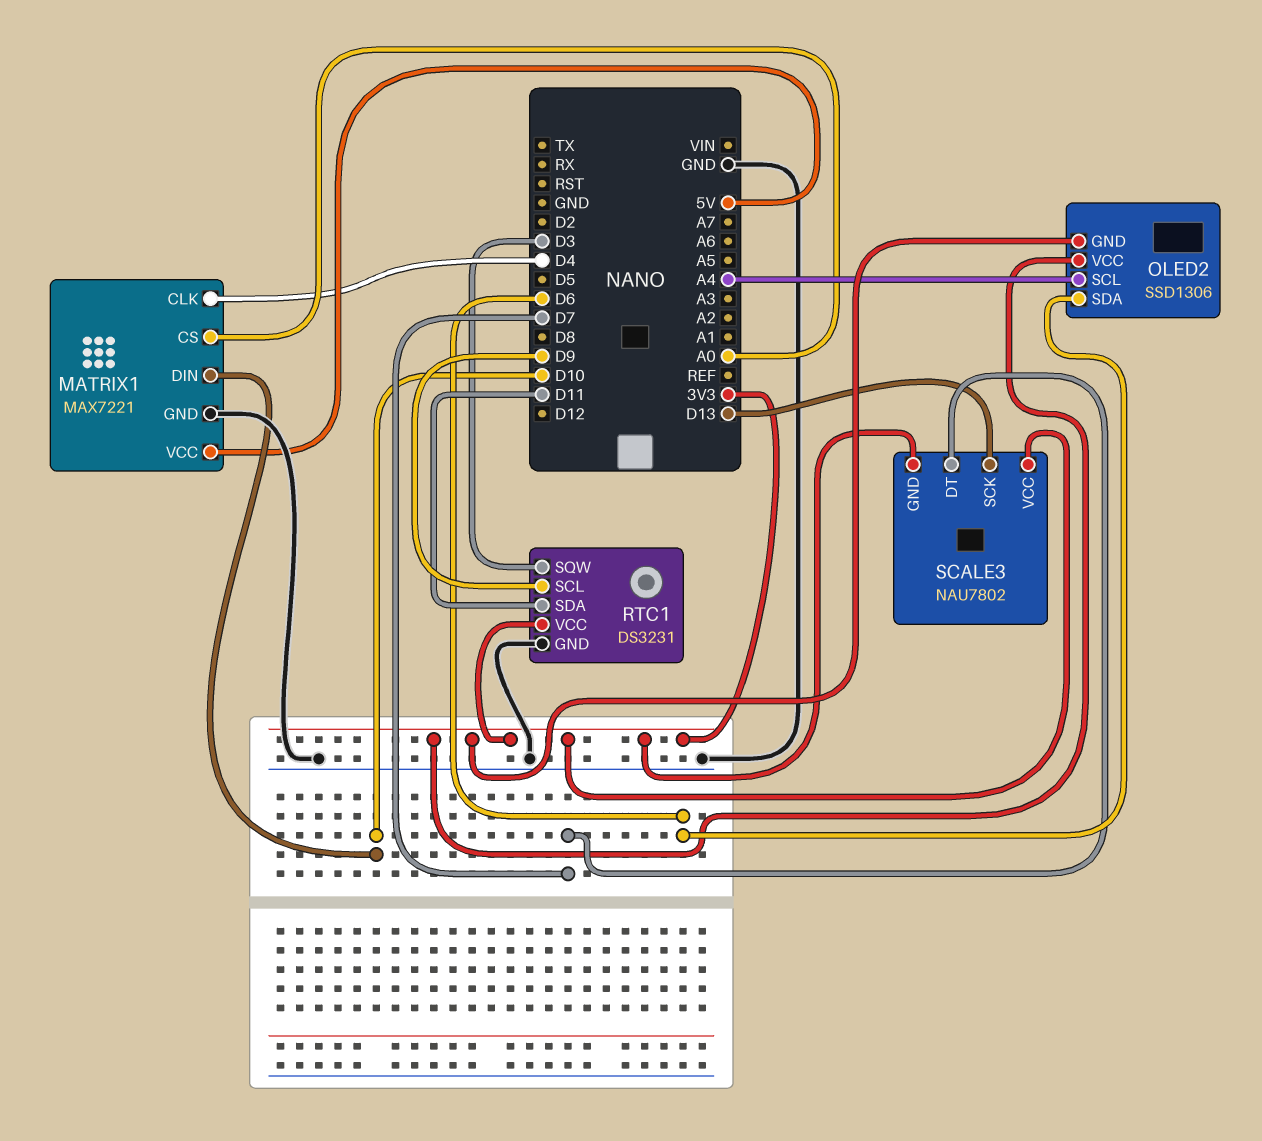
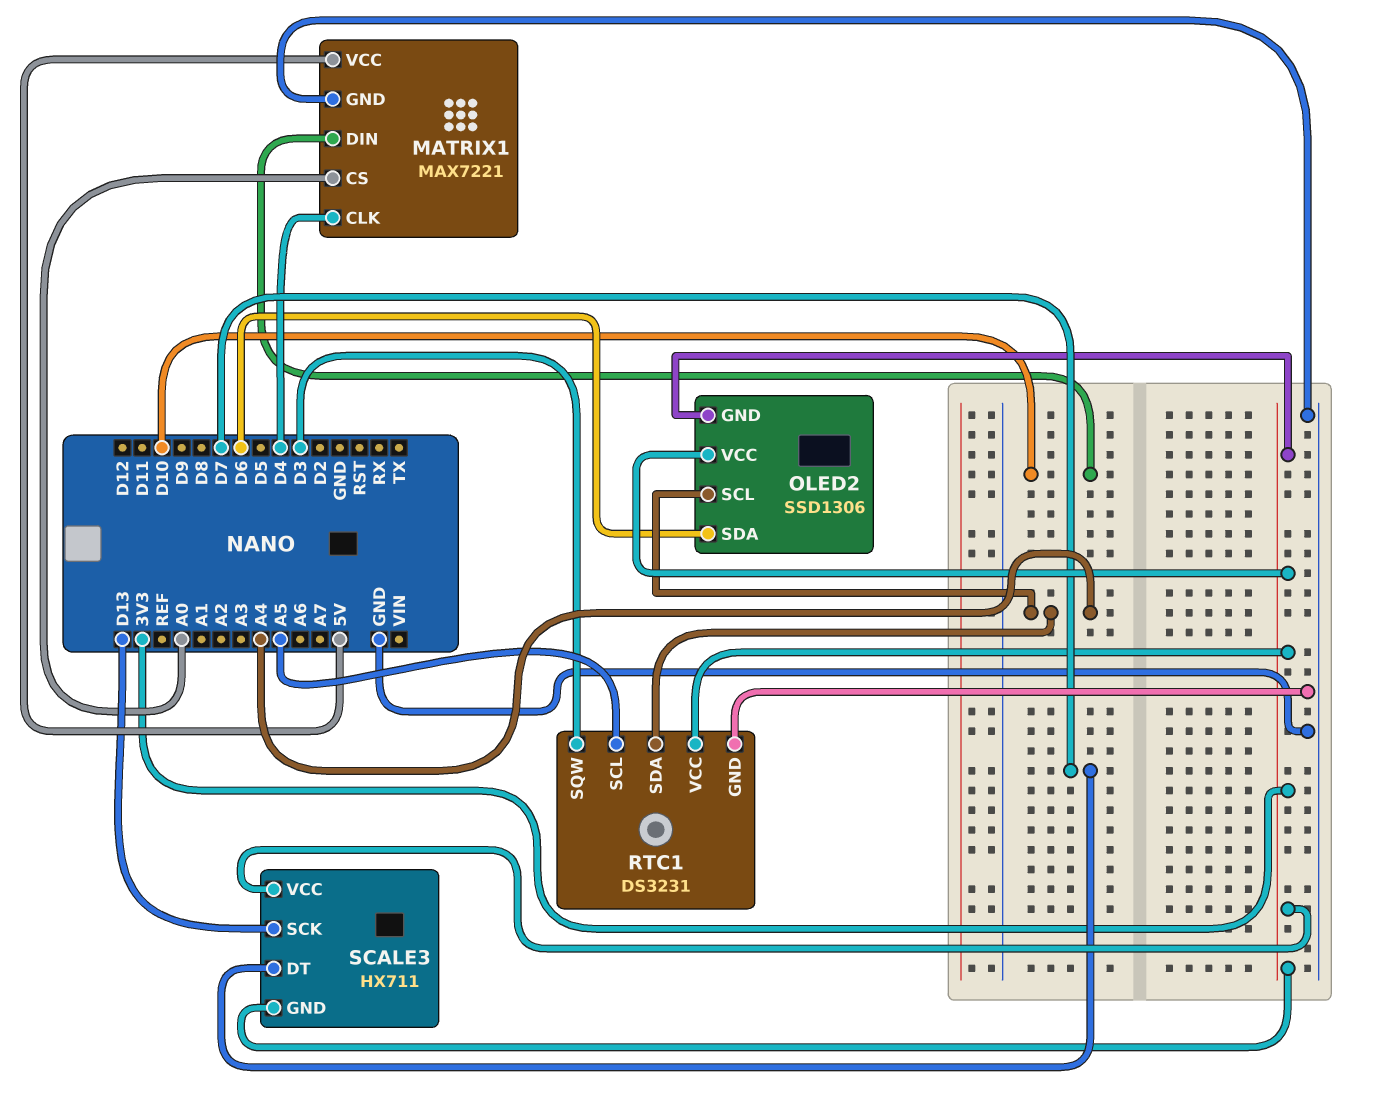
RTC1 pin SCL: D9 -> A5
RTC1 pin SDA: D11 -> A4
SCALE3: NAU7802 -> HX711

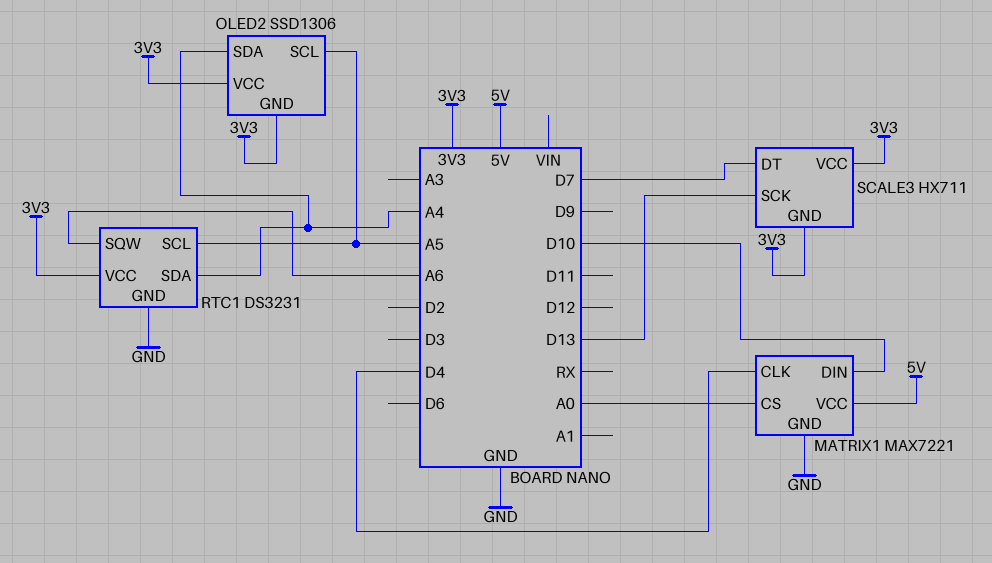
OLED2 pin SCL: A4 -> A5
OLED2 pin SDA: D6 -> A4
RTC1 pin SQW: D3 -> A6

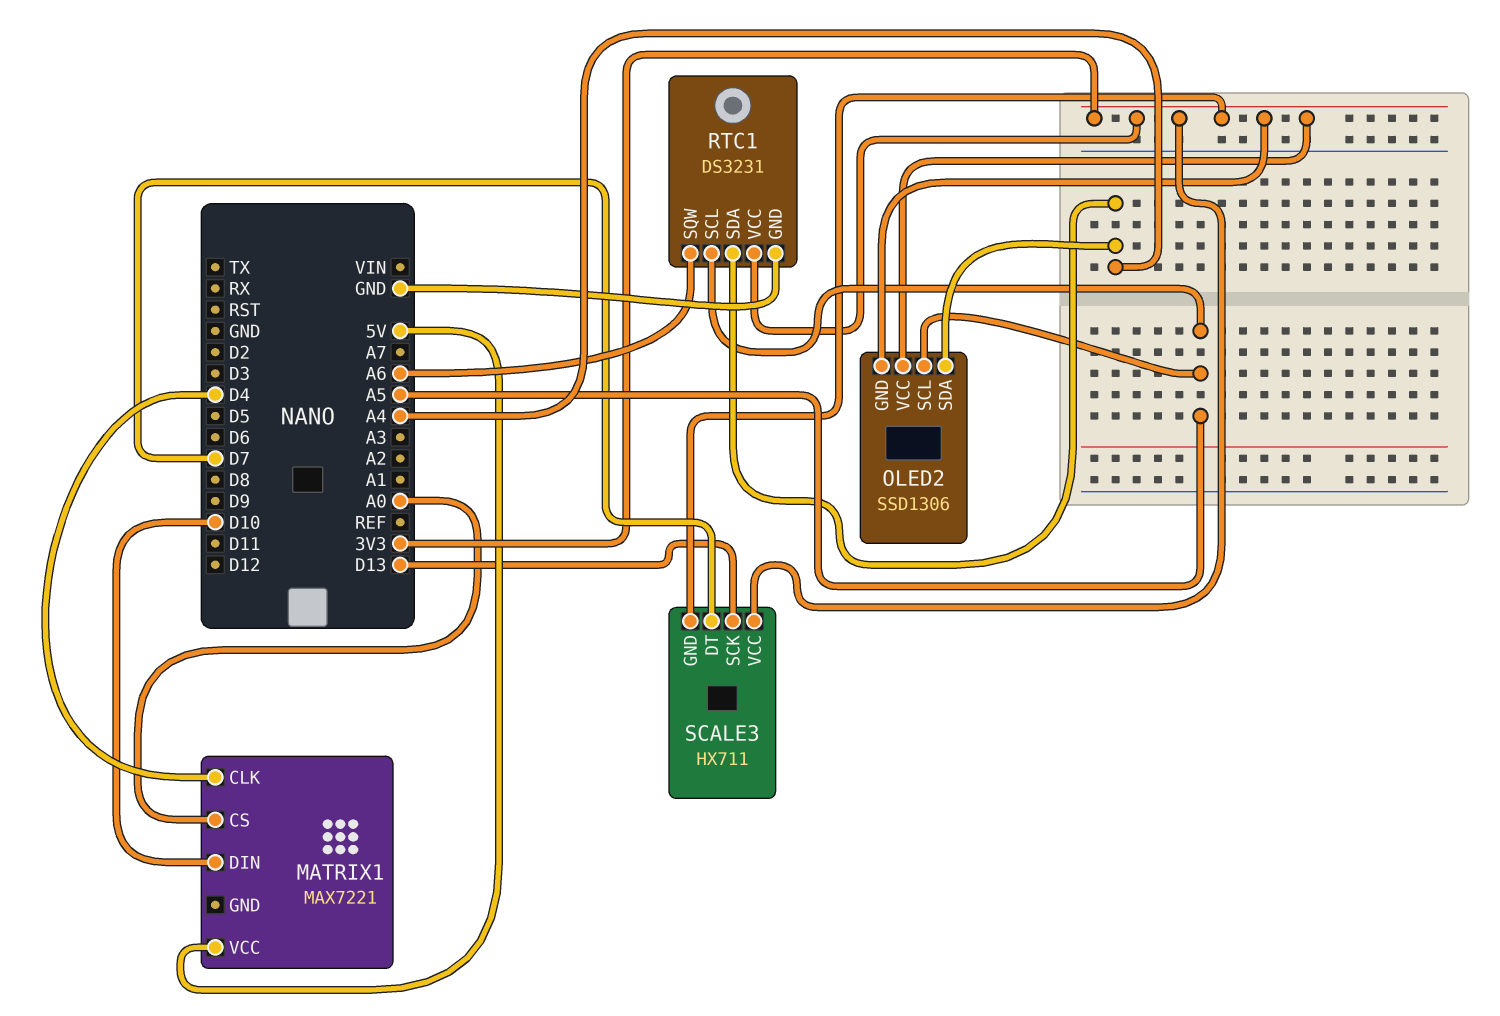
MATRIX1 pin GND: GND -> none

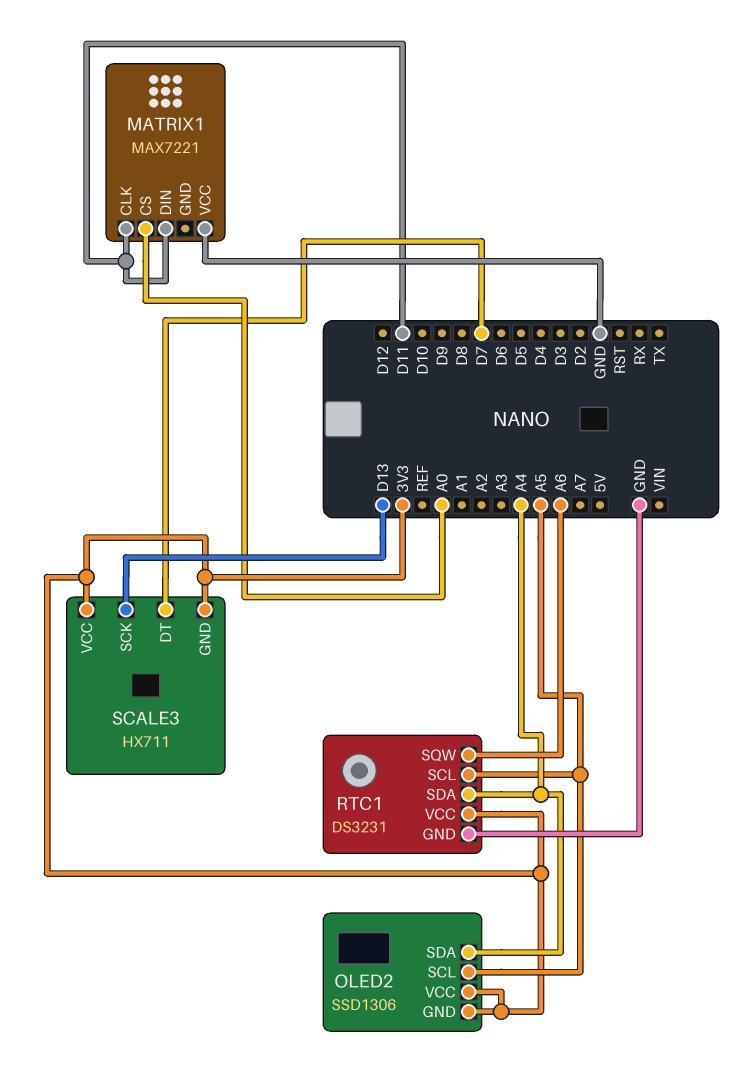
MATRIX1 pin CLK: D4 -> D11
MATRIX1 pin DIN: D10 -> D11
MATRIX1 pin VCC: 5V -> GND

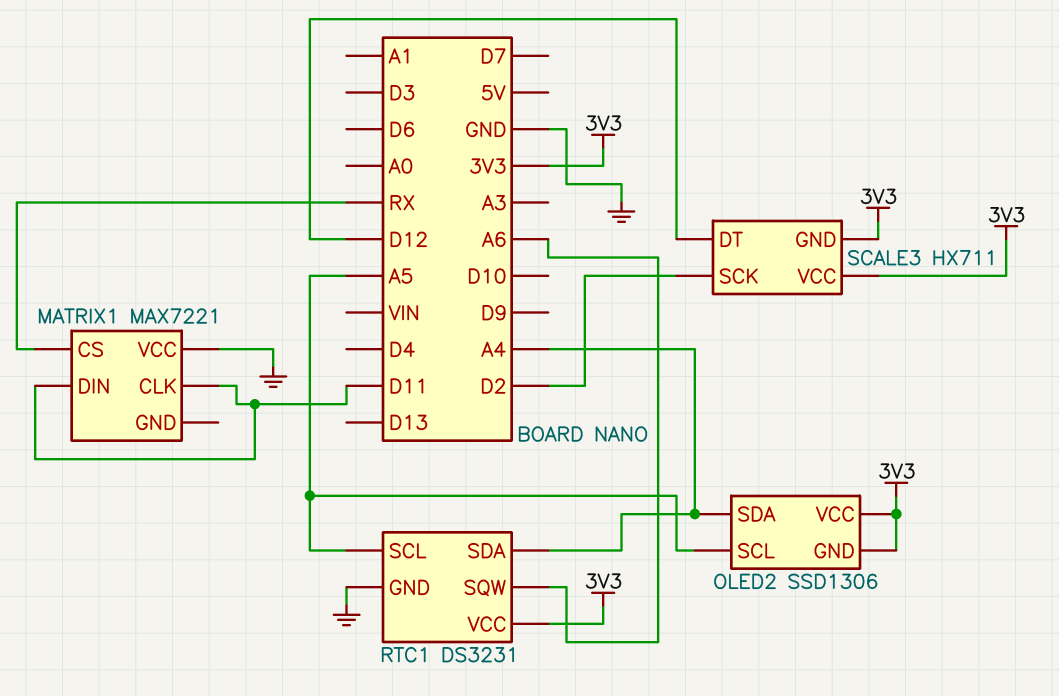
MATRIX1 pin CS: A0 -> RX
SCALE3 pin DT: D7 -> D12
SCALE3 pin SCK: D13 -> D2

